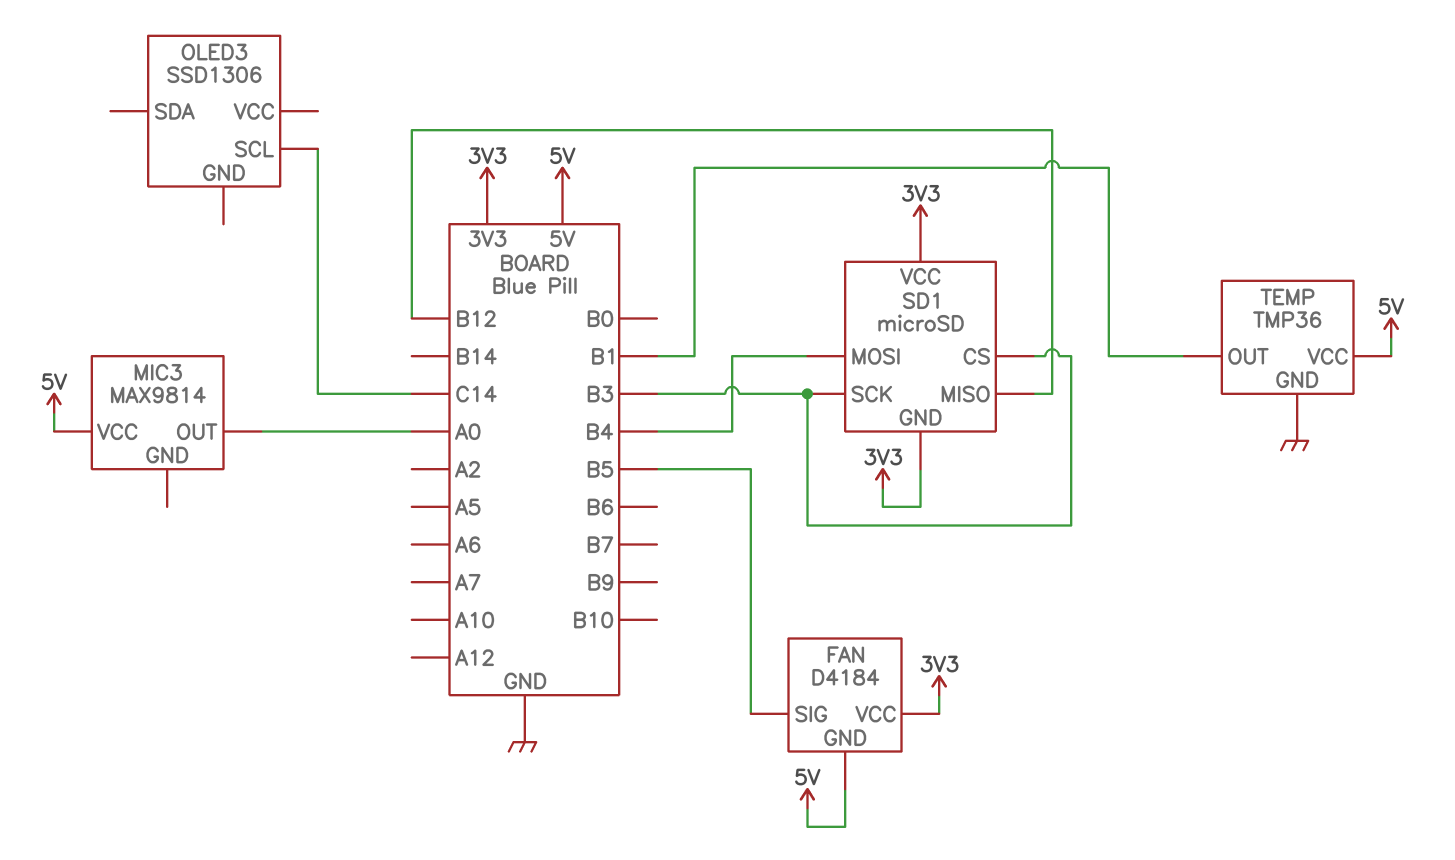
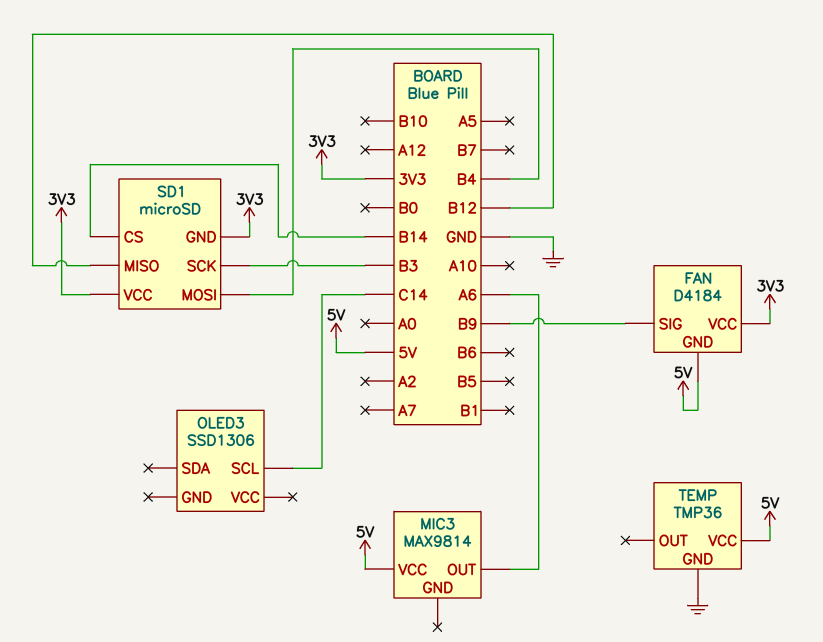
FAN pin SIG: B5 -> B9
MIC3 pin OUT: A0 -> A6
SD1 pin CS: B3 -> B14
TEMP pin OUT: B1 -> none

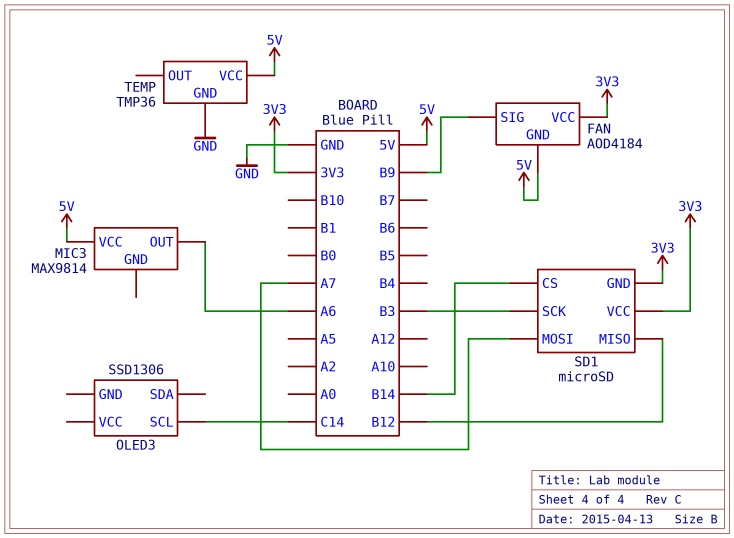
FAN: D4184 -> AOD4184
SD1 pin MOSI: B4 -> A7

